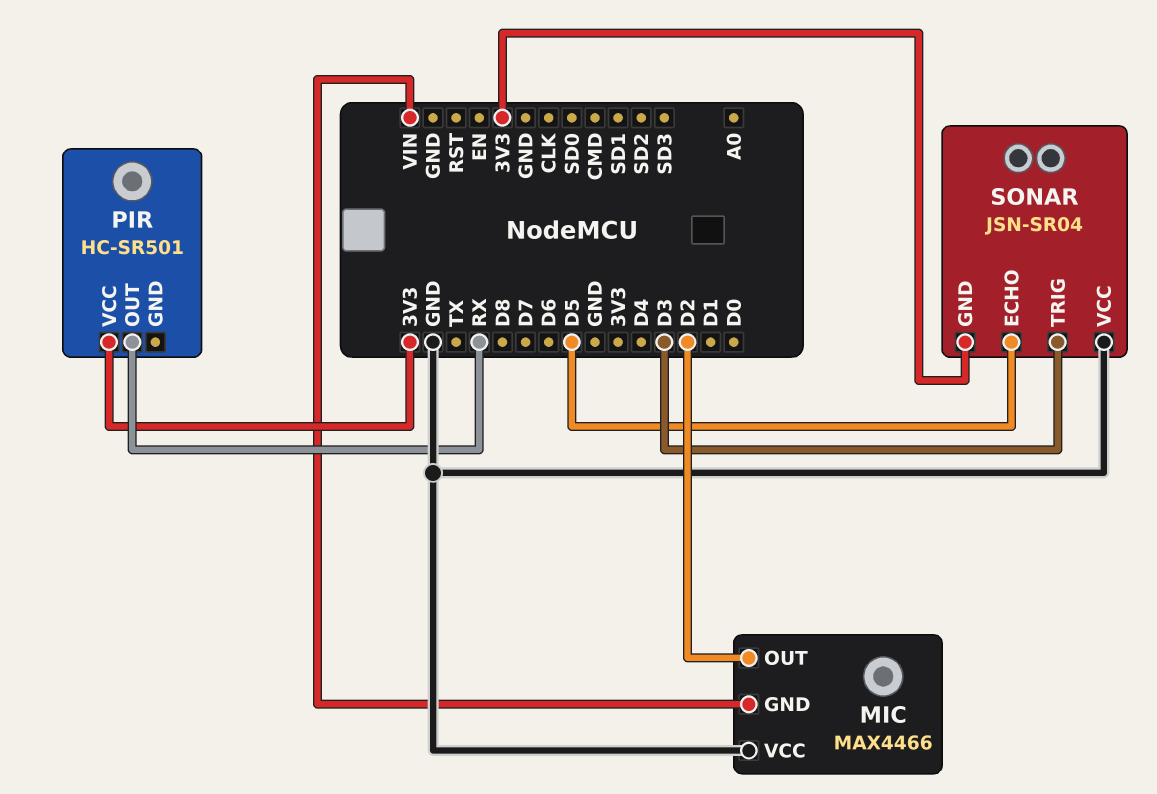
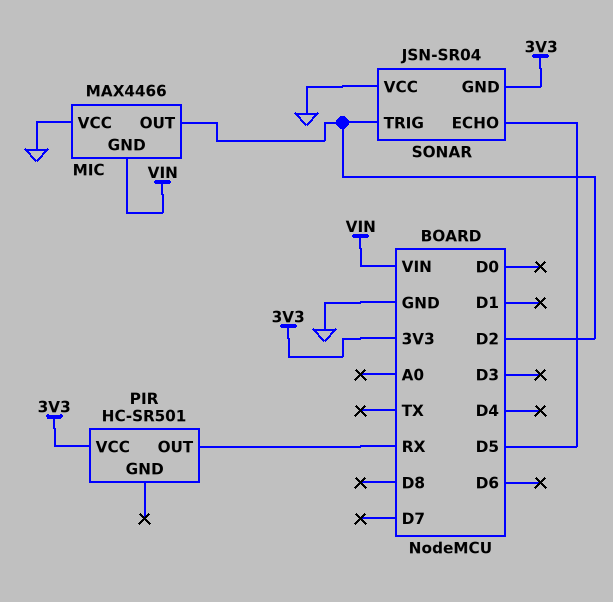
SONAR pin TRIG: D3 -> D2

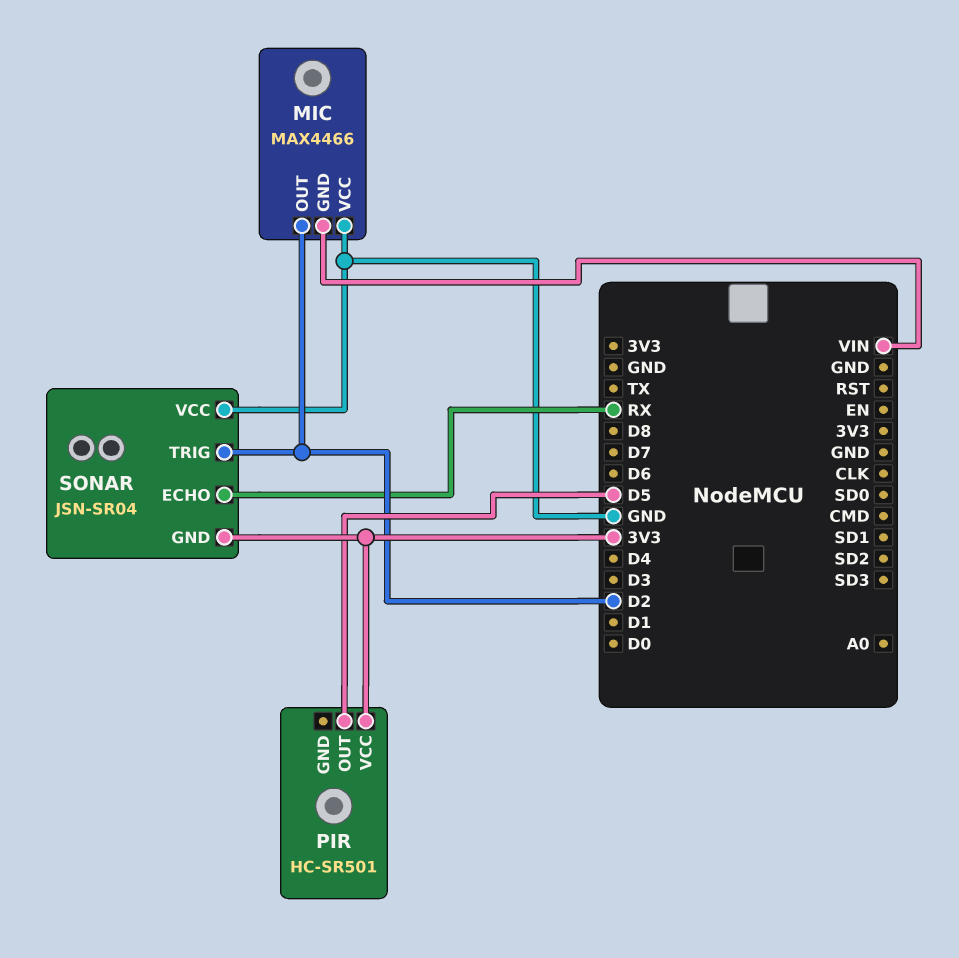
PIR pin OUT: RX -> D5
SONAR pin ECHO: D5 -> RX

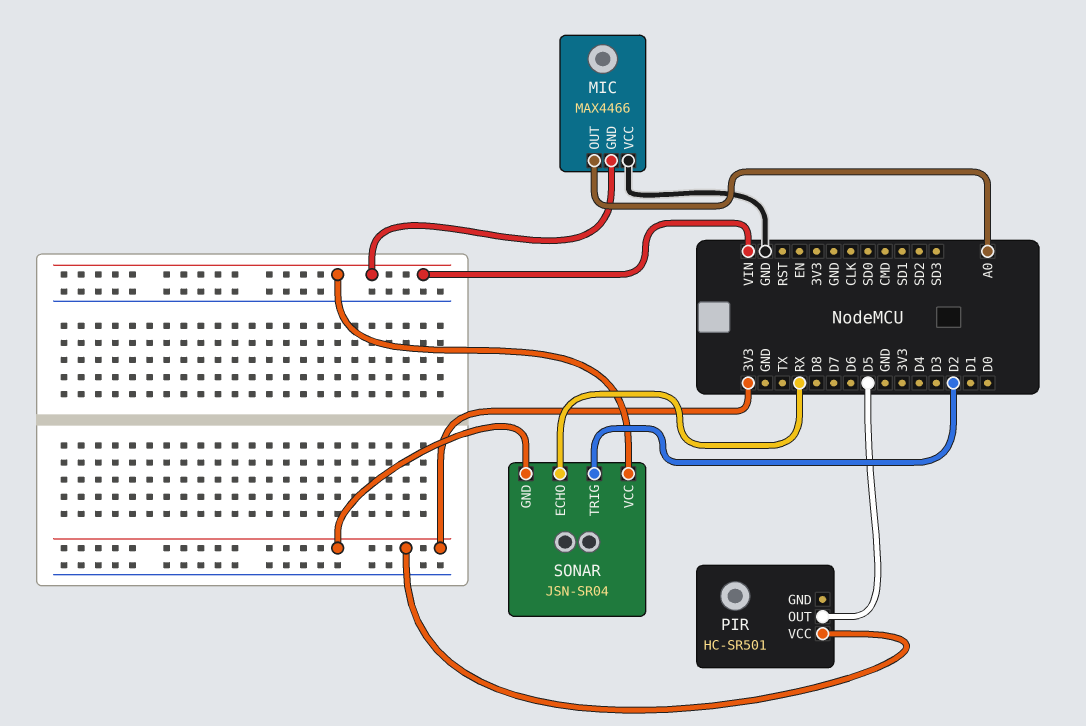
MIC pin OUT: D2 -> A0
SONAR pin VCC: GND -> VIN

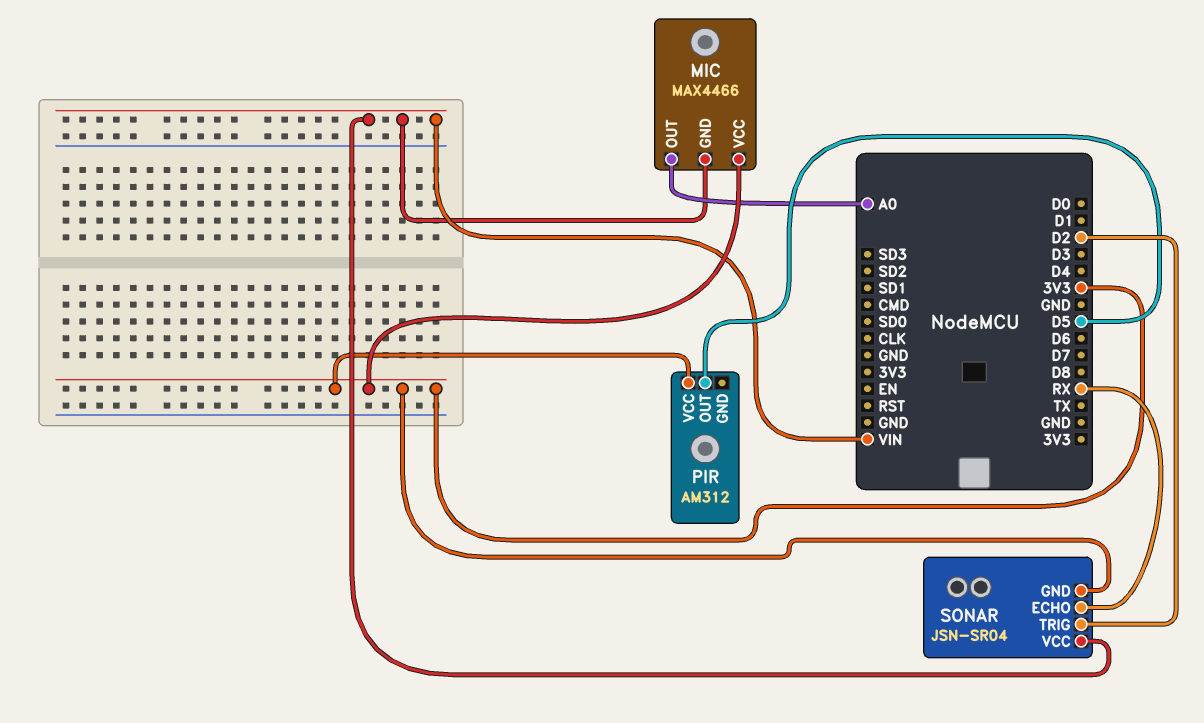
MIC pin VCC: GND -> 3V3
PIR: HC-SR501 -> AM312

